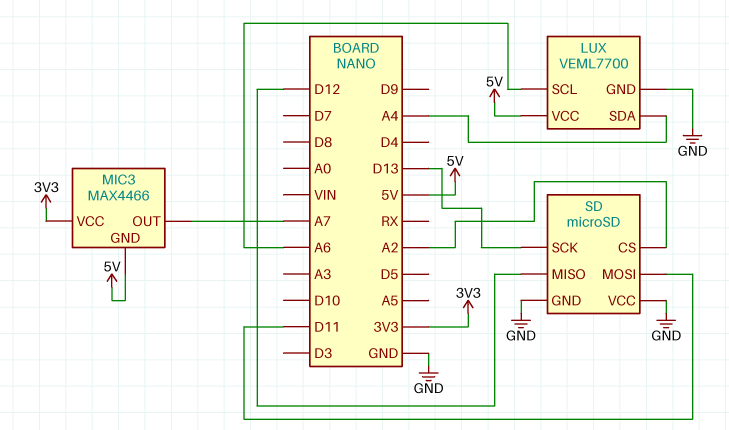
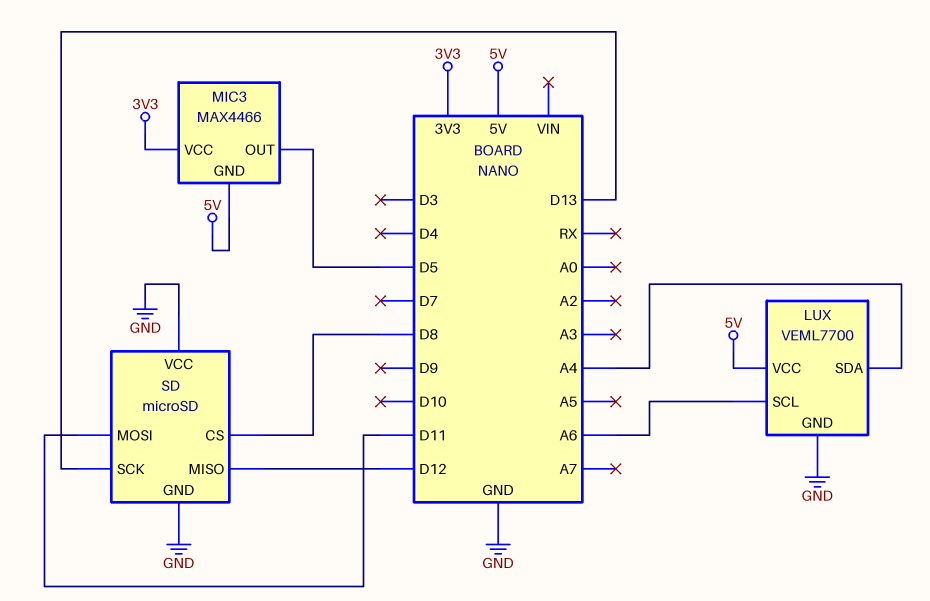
MIC3 pin OUT: A7 -> D5
SD pin CS: A2 -> D8

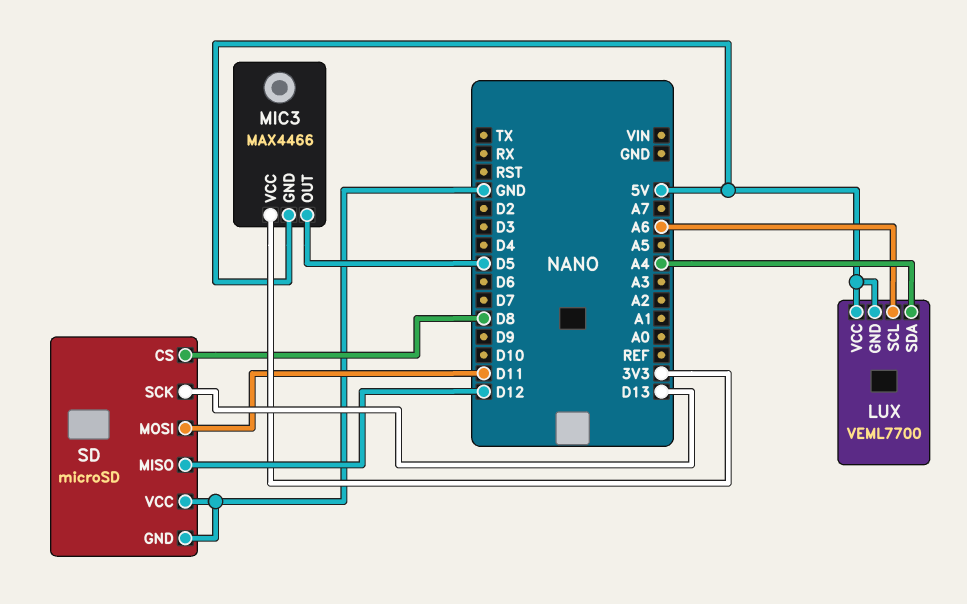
LUX pin GND: GND -> 5V

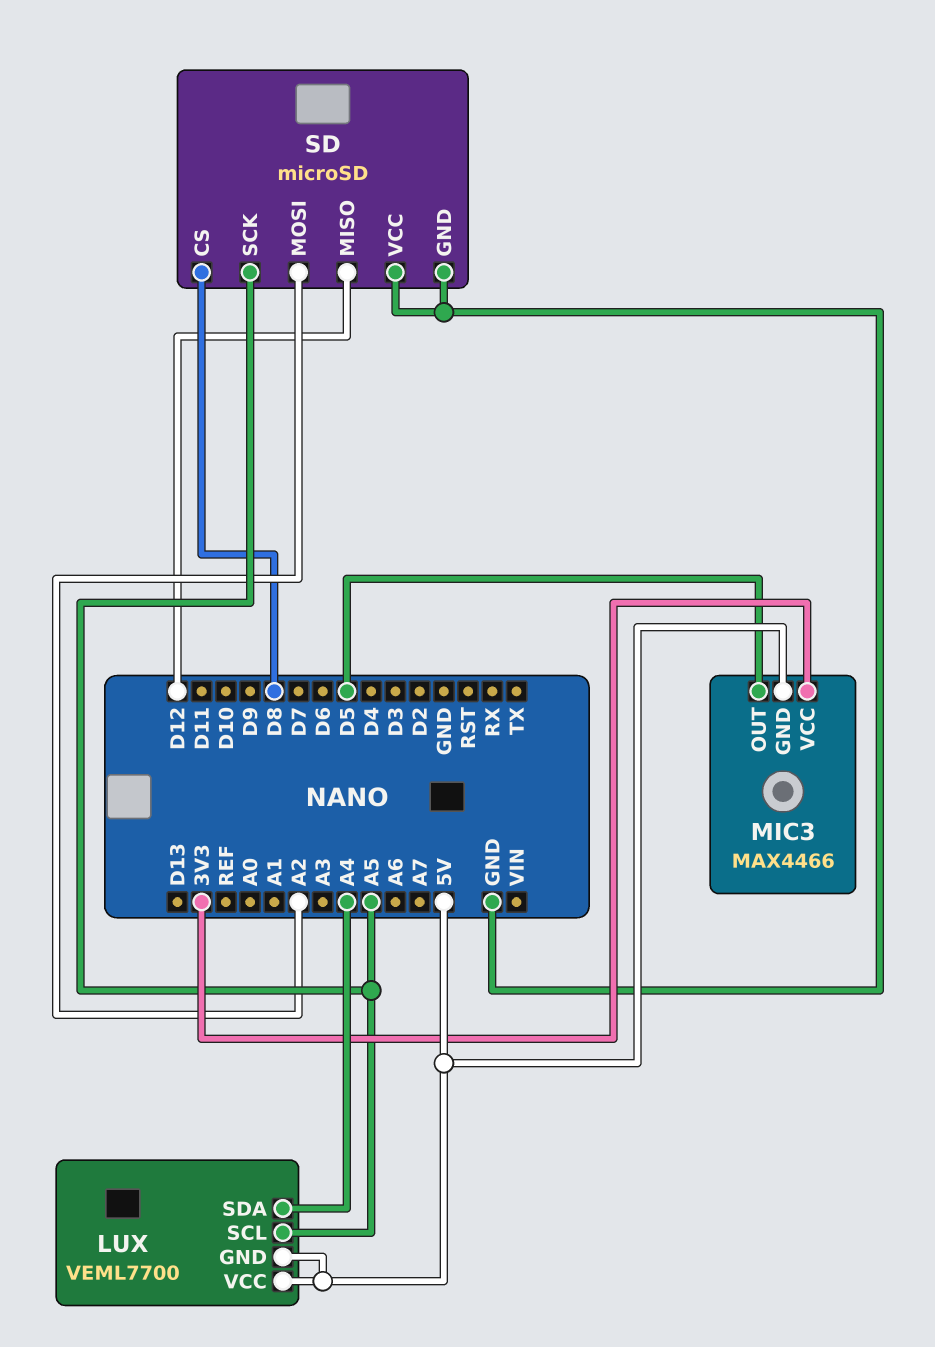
LUX pin SCL: A6 -> A5
SD pin MOSI: D11 -> A2
SD pin SCK: D13 -> A5

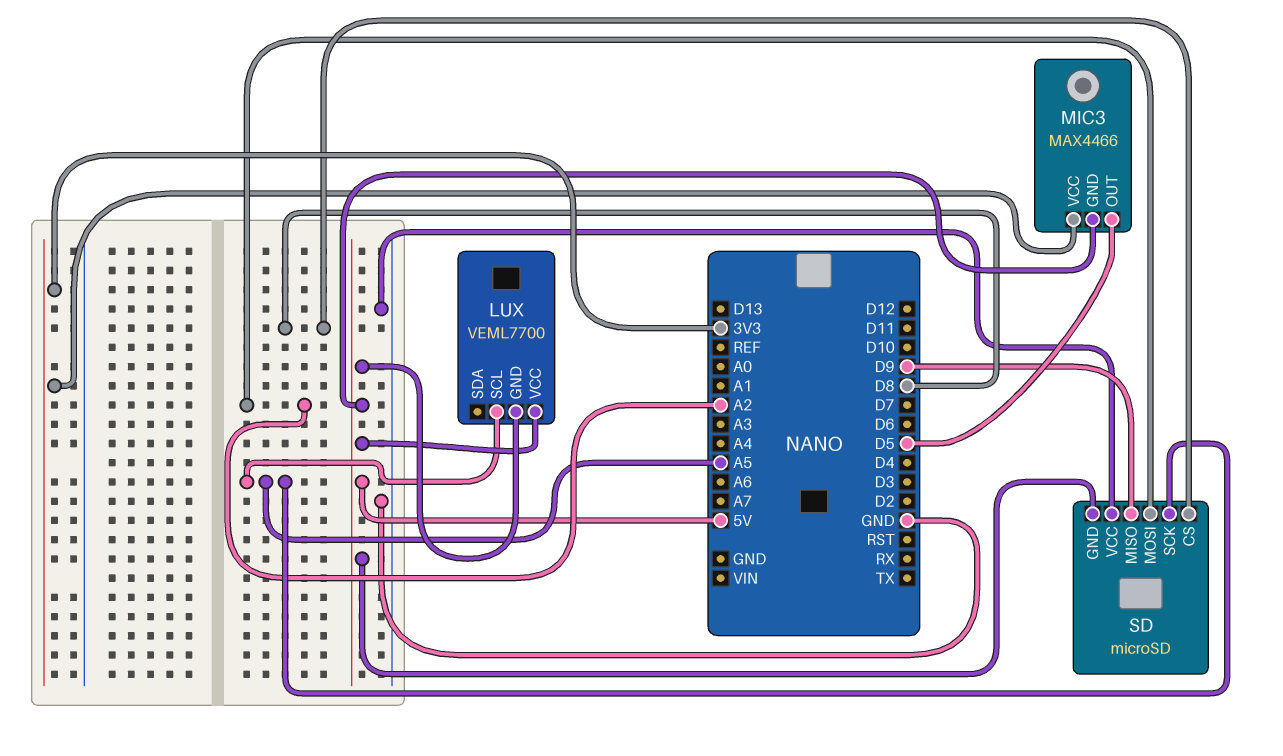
LUX pin SDA: A4 -> none
SD pin GND: GND -> 5V
SD pin MISO: D12 -> D9

